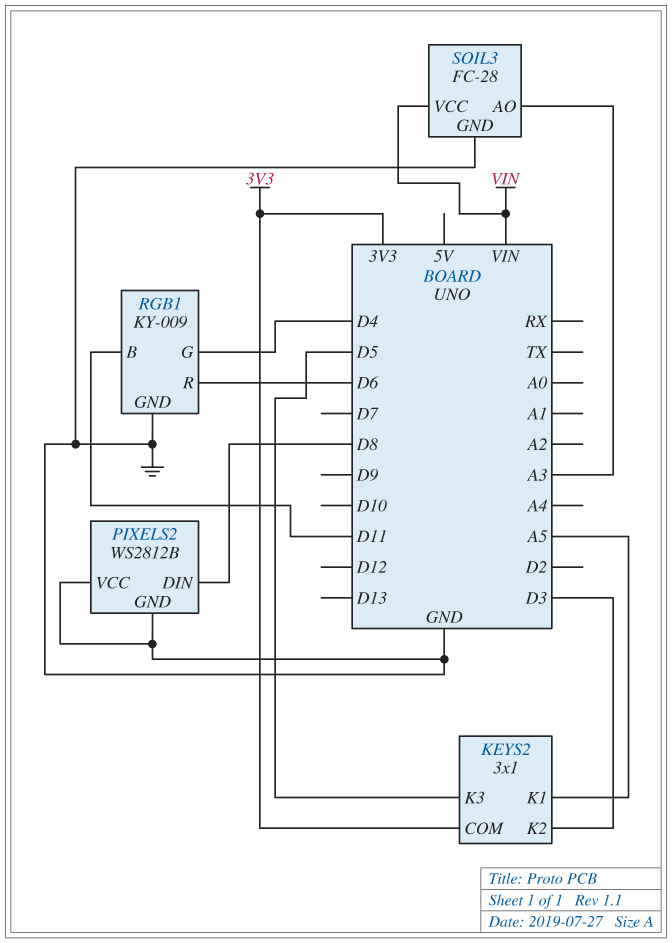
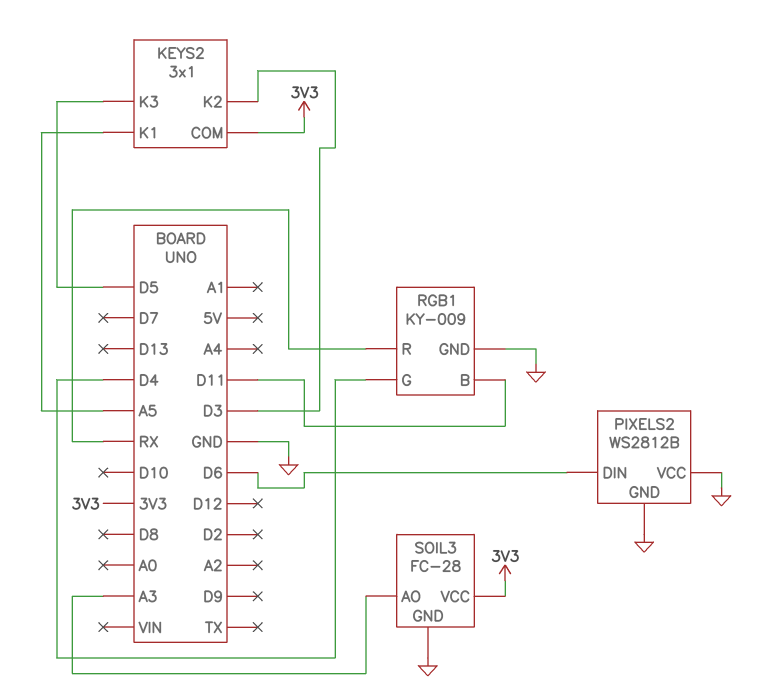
PIXELS2 pin DIN: D8 -> D6
RGB1 pin R: D6 -> RX
SOIL3 pin VCC: VIN -> 3V3

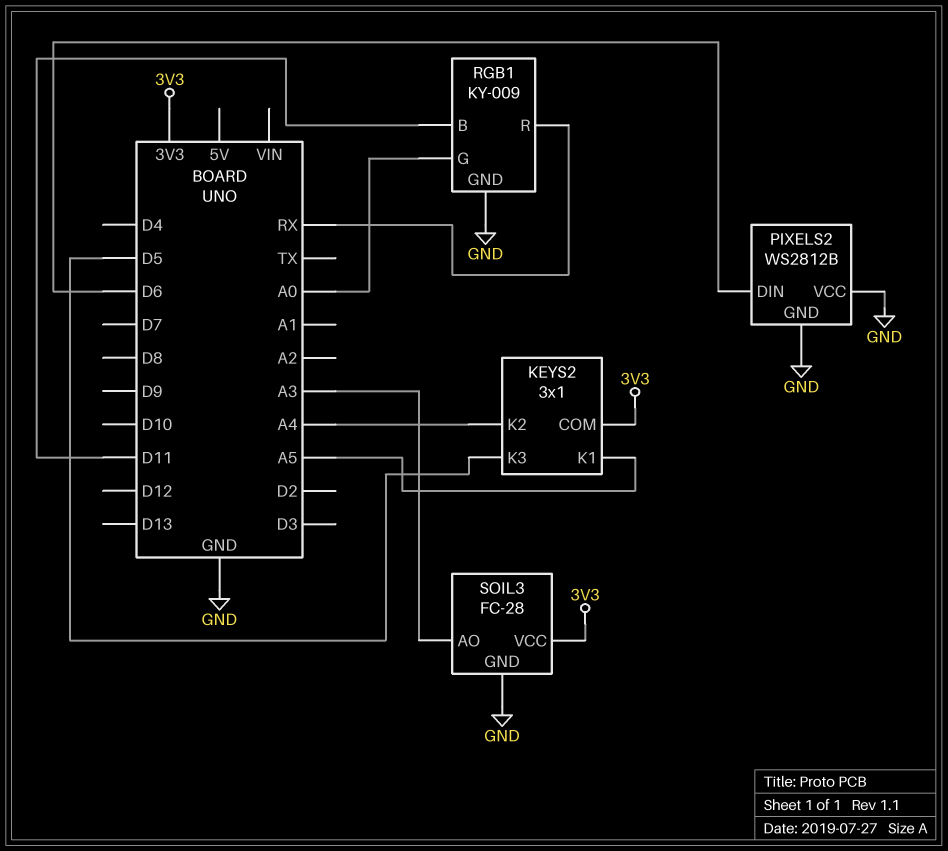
KEYS2 pin K2: D3 -> A4
RGB1 pin G: D4 -> A0

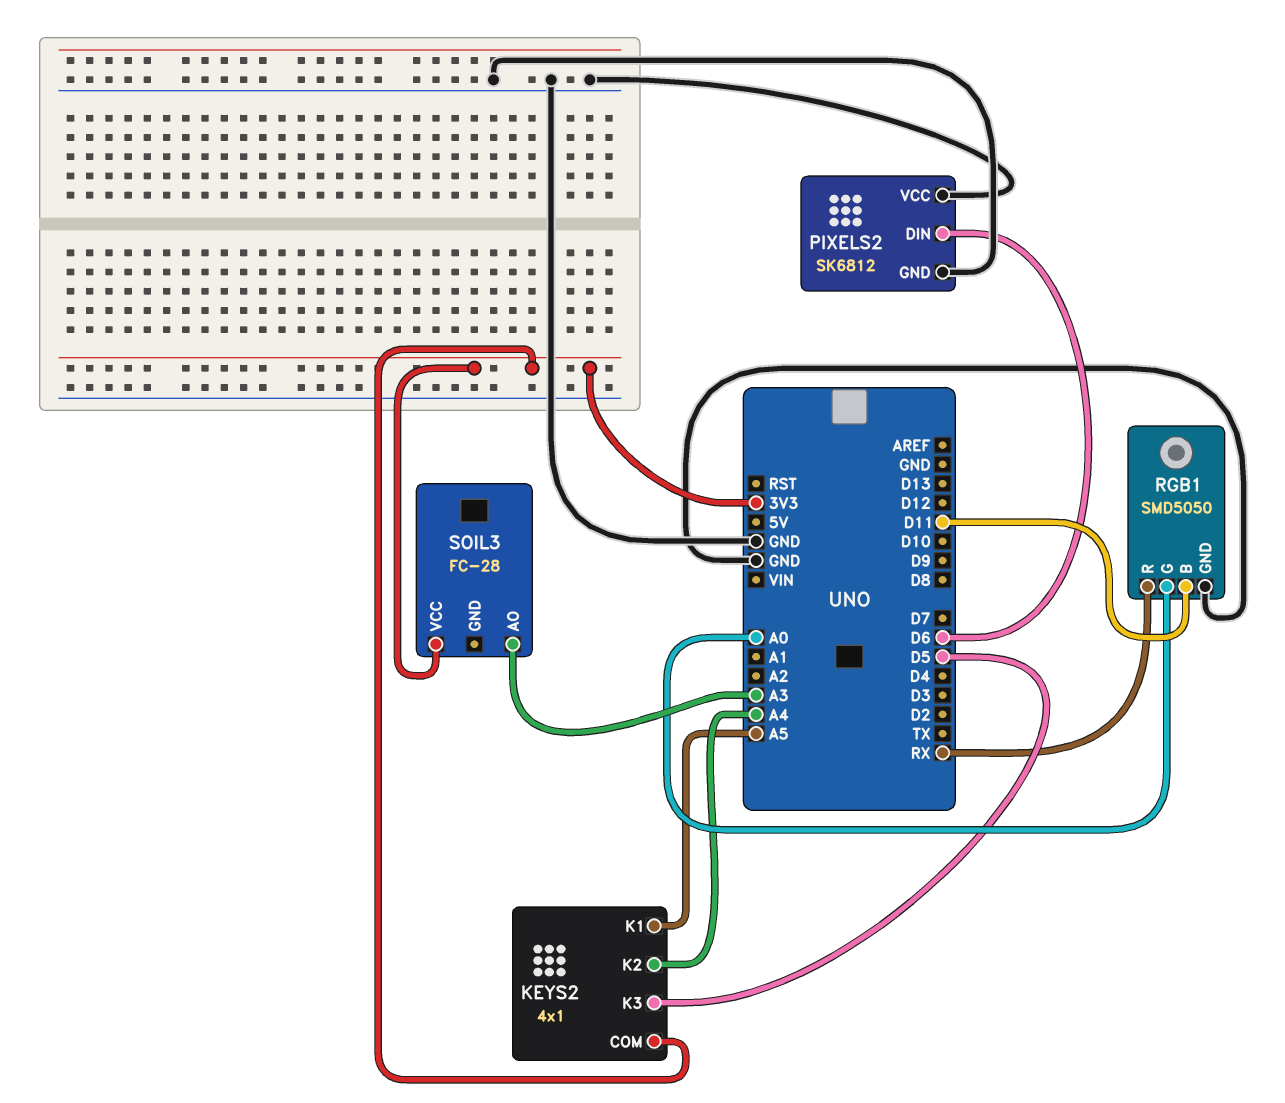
KEYS2: 3x1 -> 4x1
PIXELS2: WS2812B -> SK6812
RGB1: KY-009 -> SMD5050
SOIL3 pin GND: GND -> none

